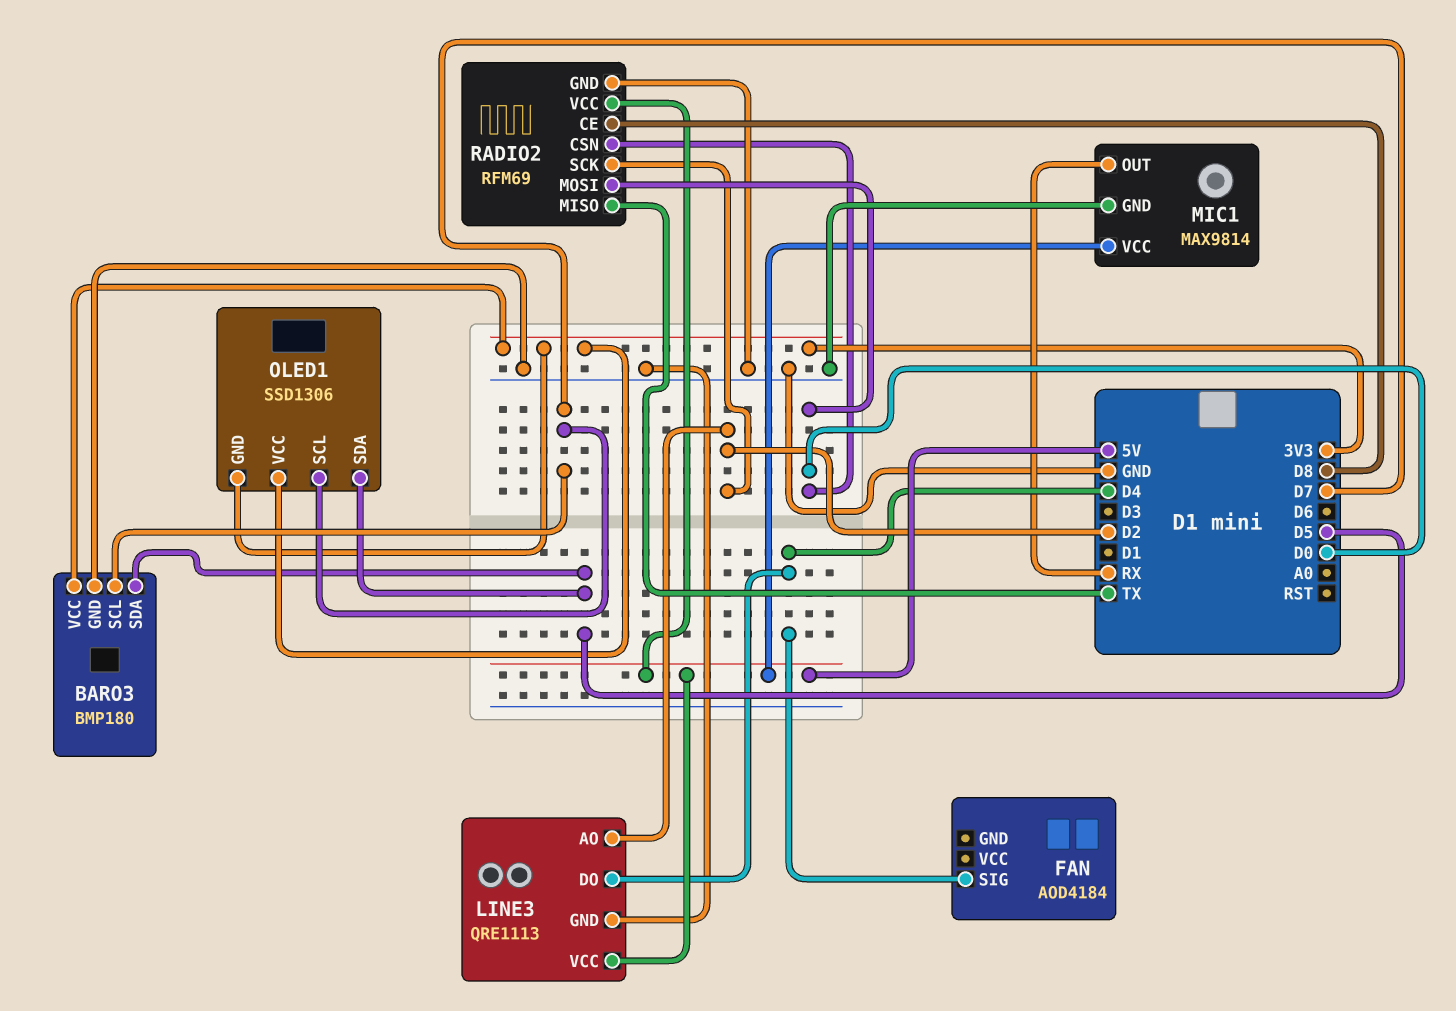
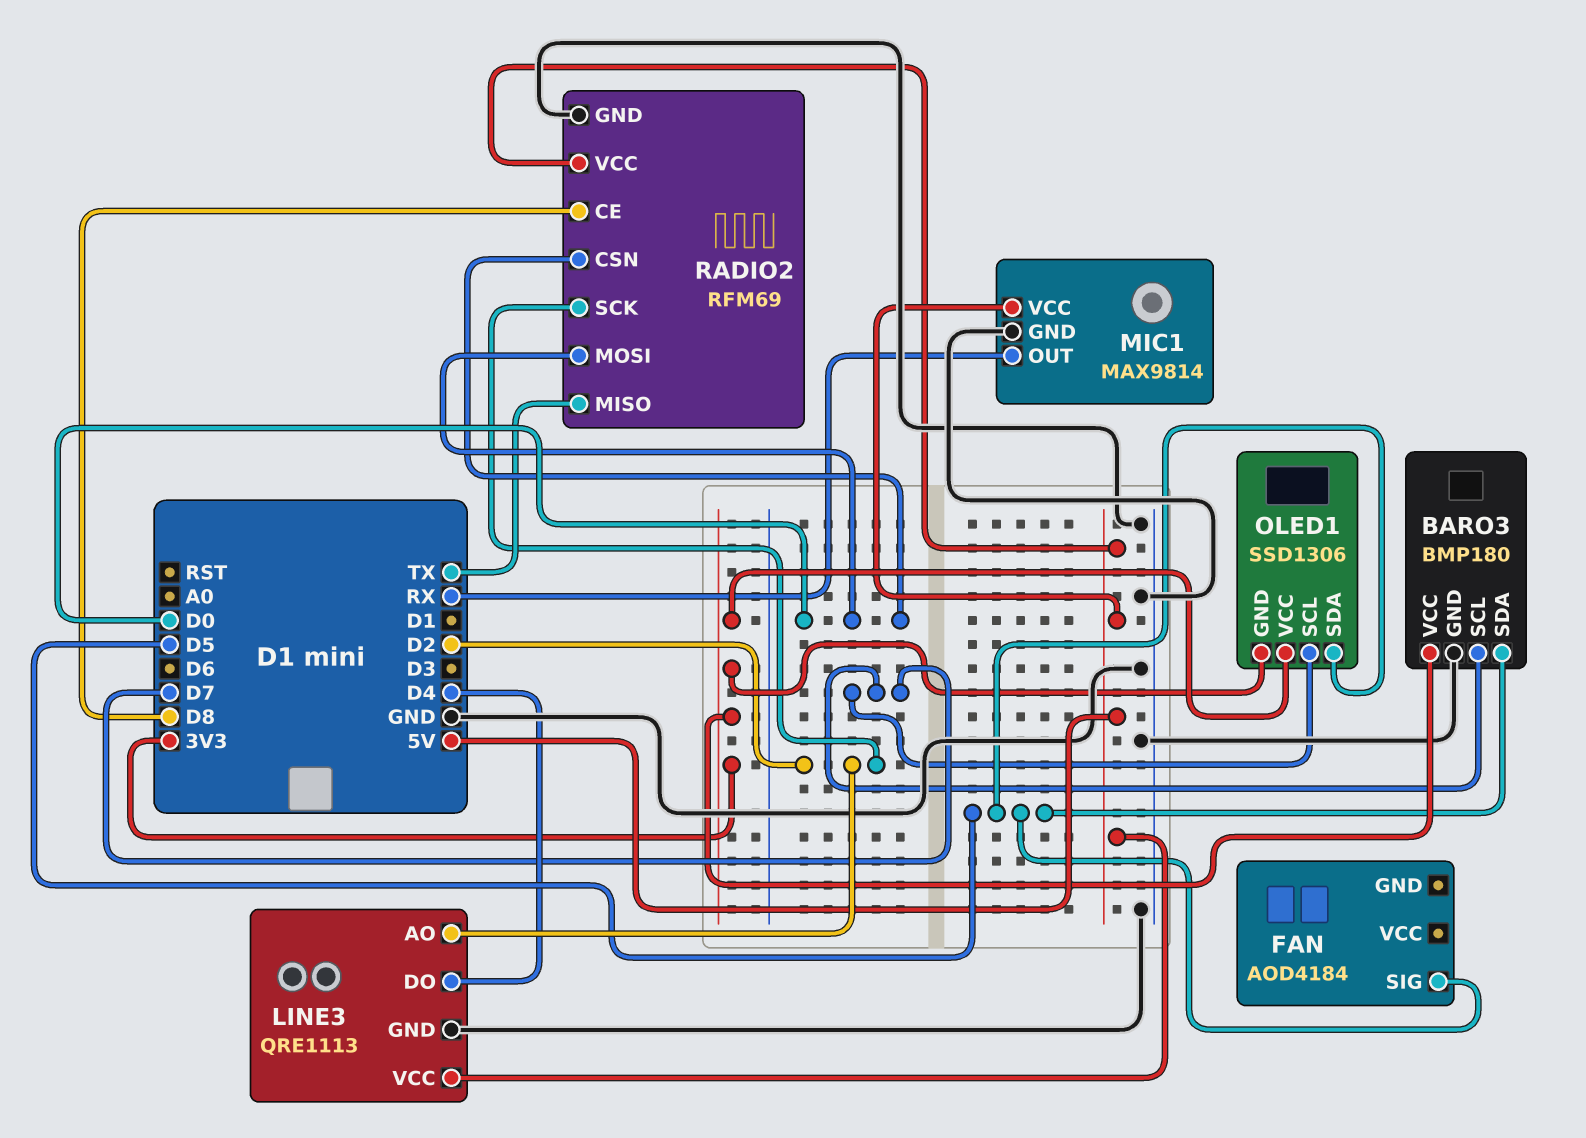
FAN pin SIG: D4 -> D5

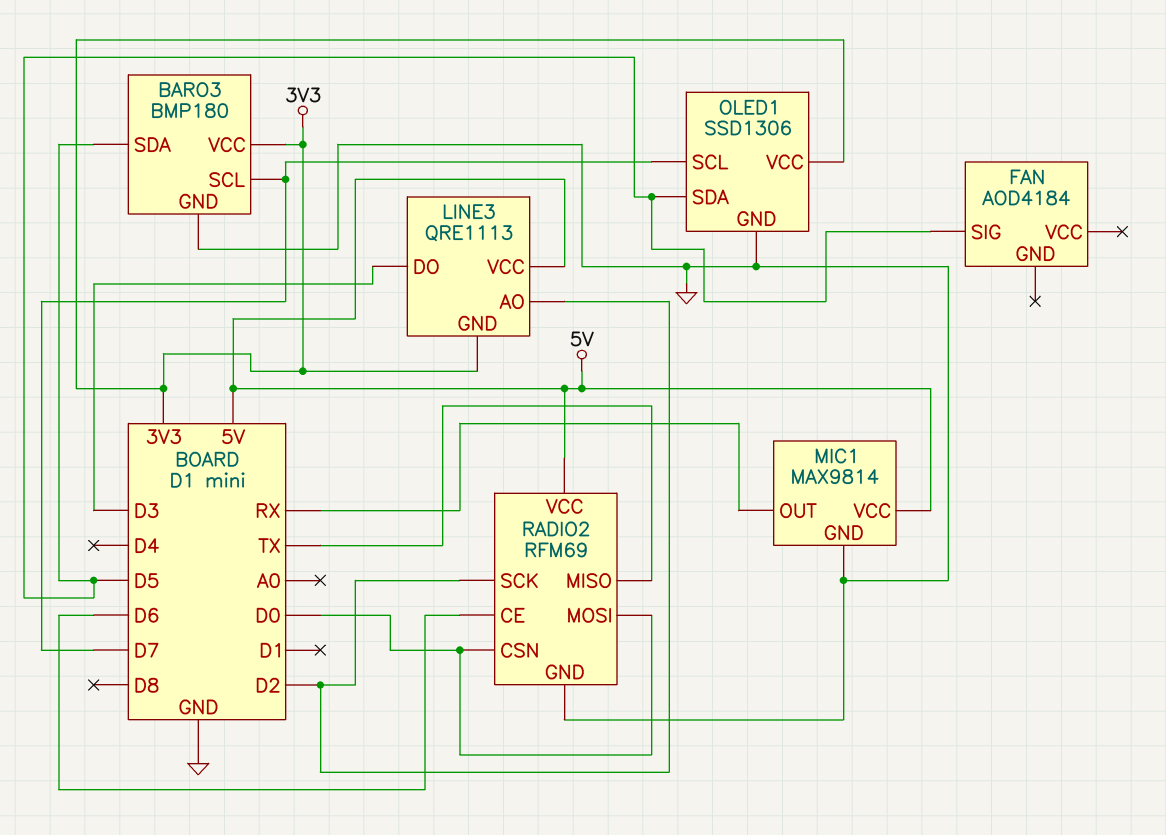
LINE3 pin DO: D4 -> D3
LINE3 pin GND: GND -> 3V3
OLED1 pin GND: 3V3 -> GND
RADIO2 pin CE: D8 -> D6

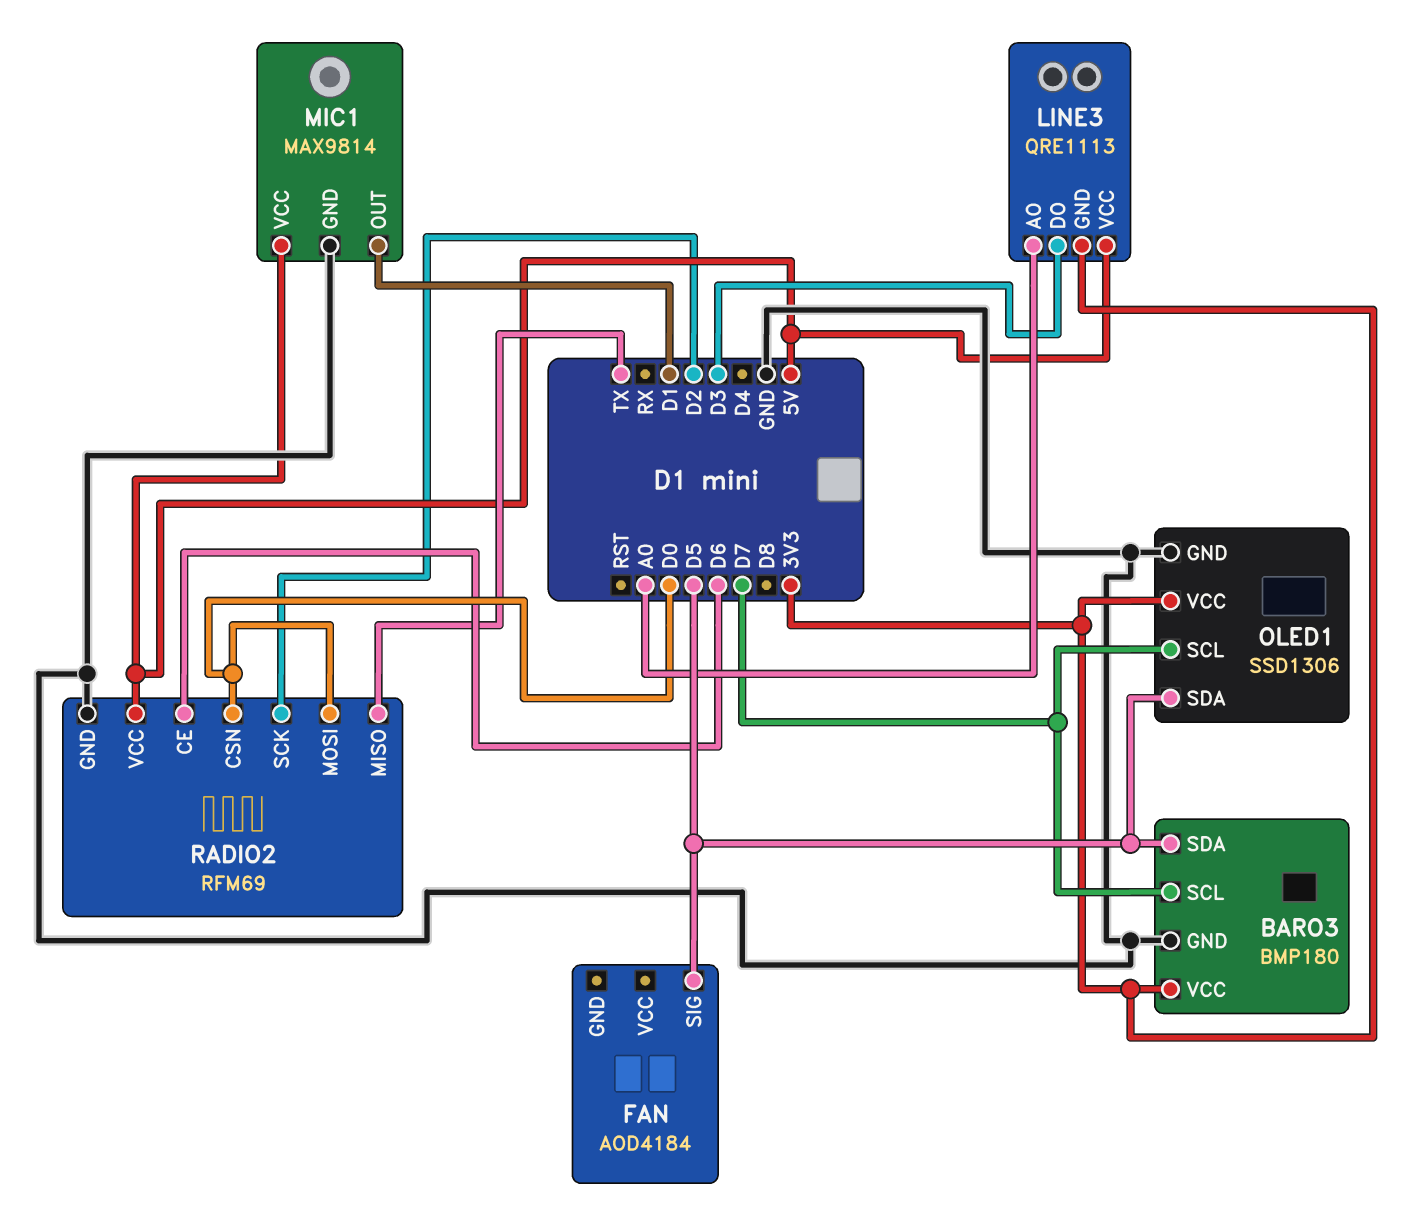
LINE3 pin AO: D2 -> A0
MIC1 pin OUT: RX -> D1

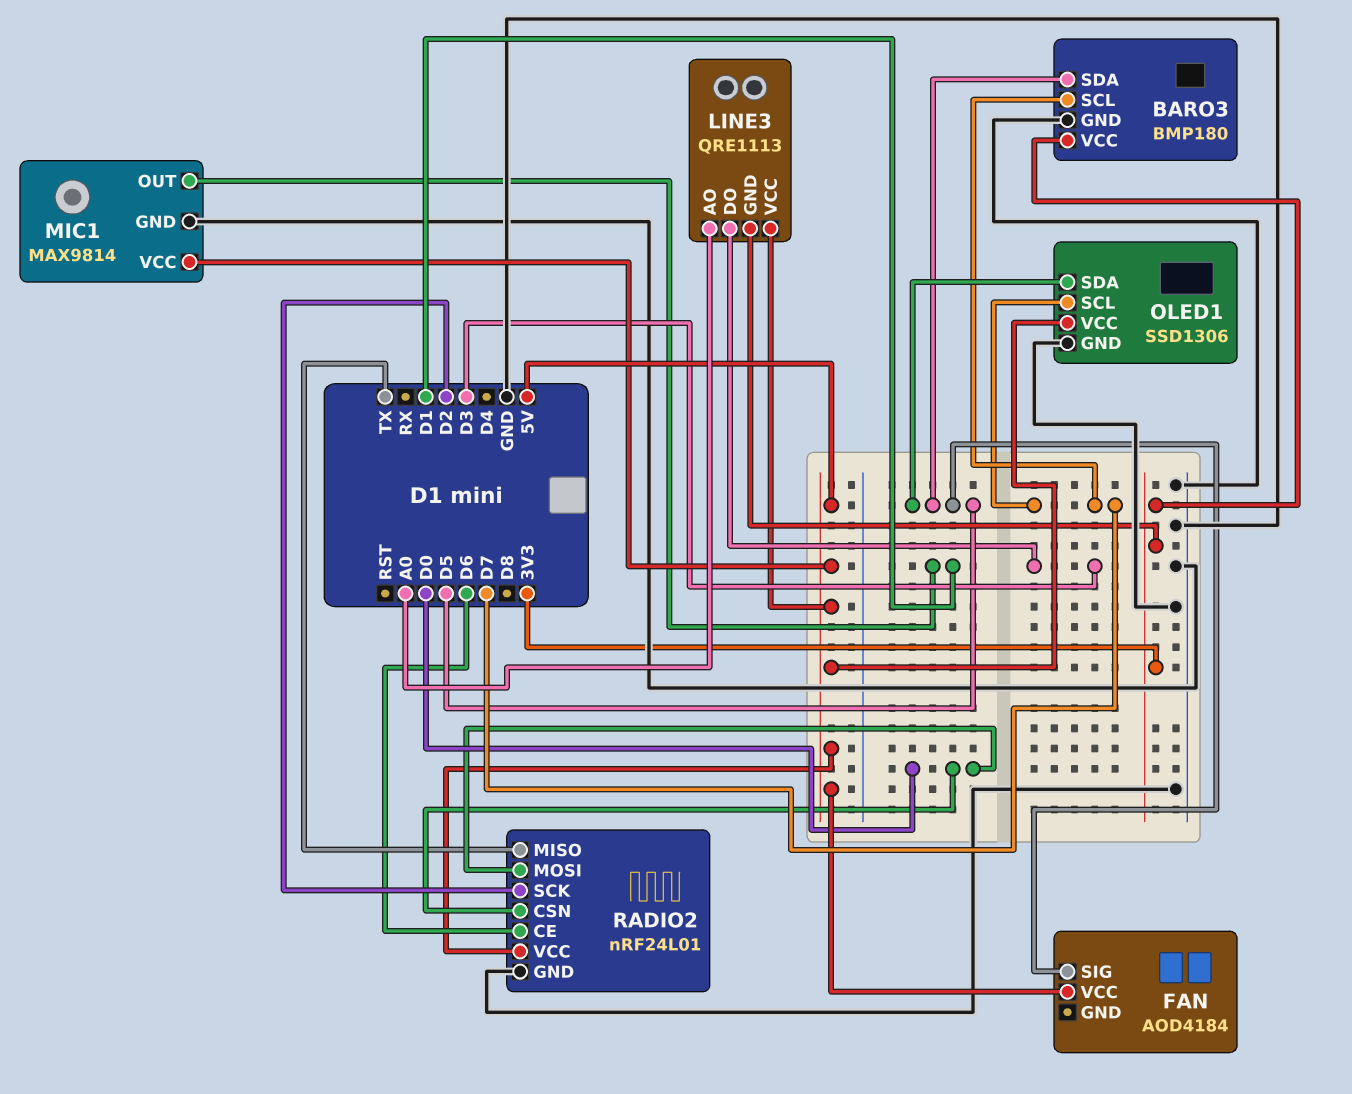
FAN pin VCC: none -> 5V
OLED1 pin VCC: 3V3 -> 5V
RADIO2: RFM69 -> nRF24L01

